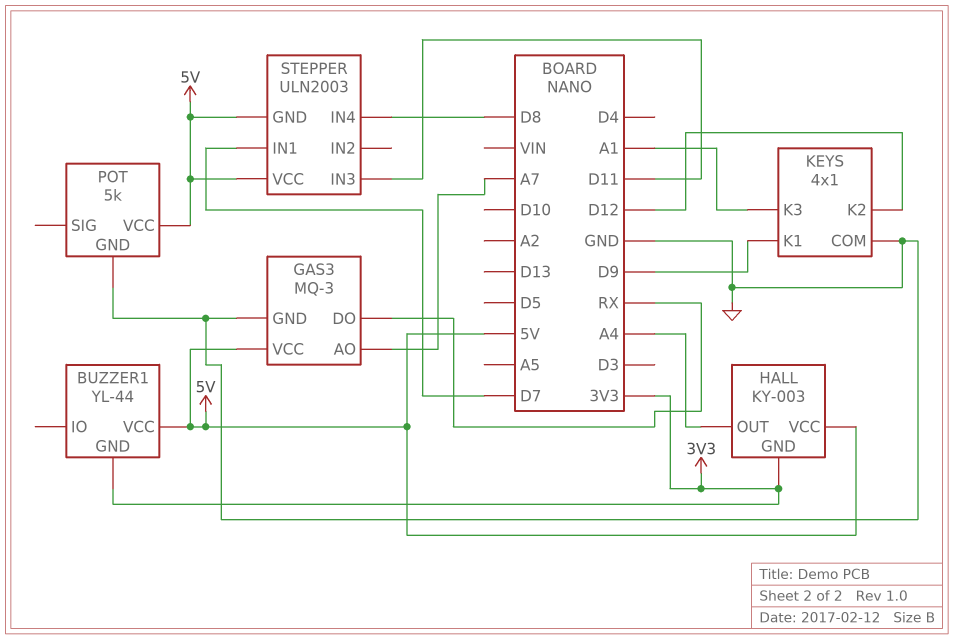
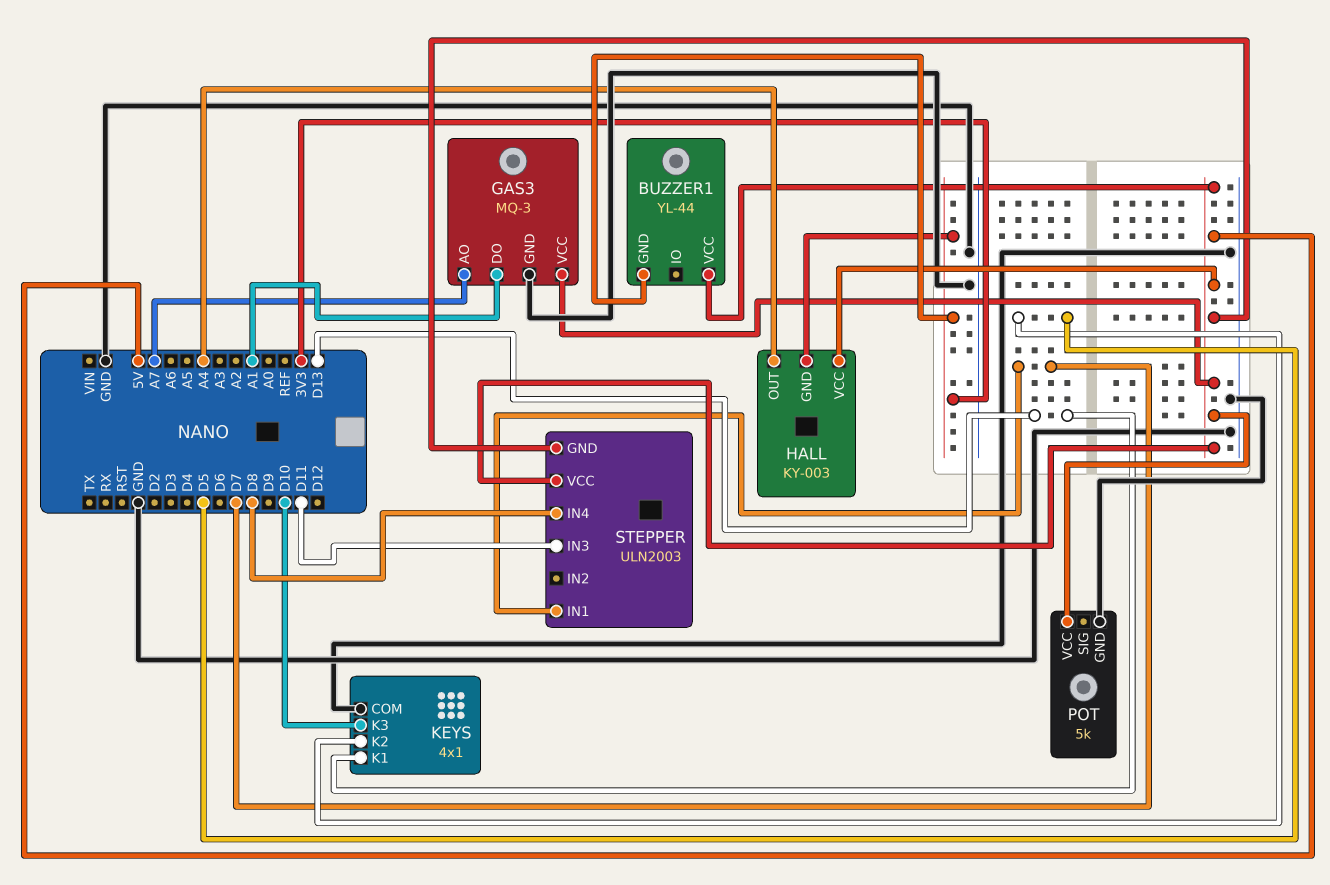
GAS3 pin DO: RX -> A1
KEYS pin K1: D9 -> D13
KEYS pin K2: D12 -> D5
KEYS pin K3: A1 -> D10

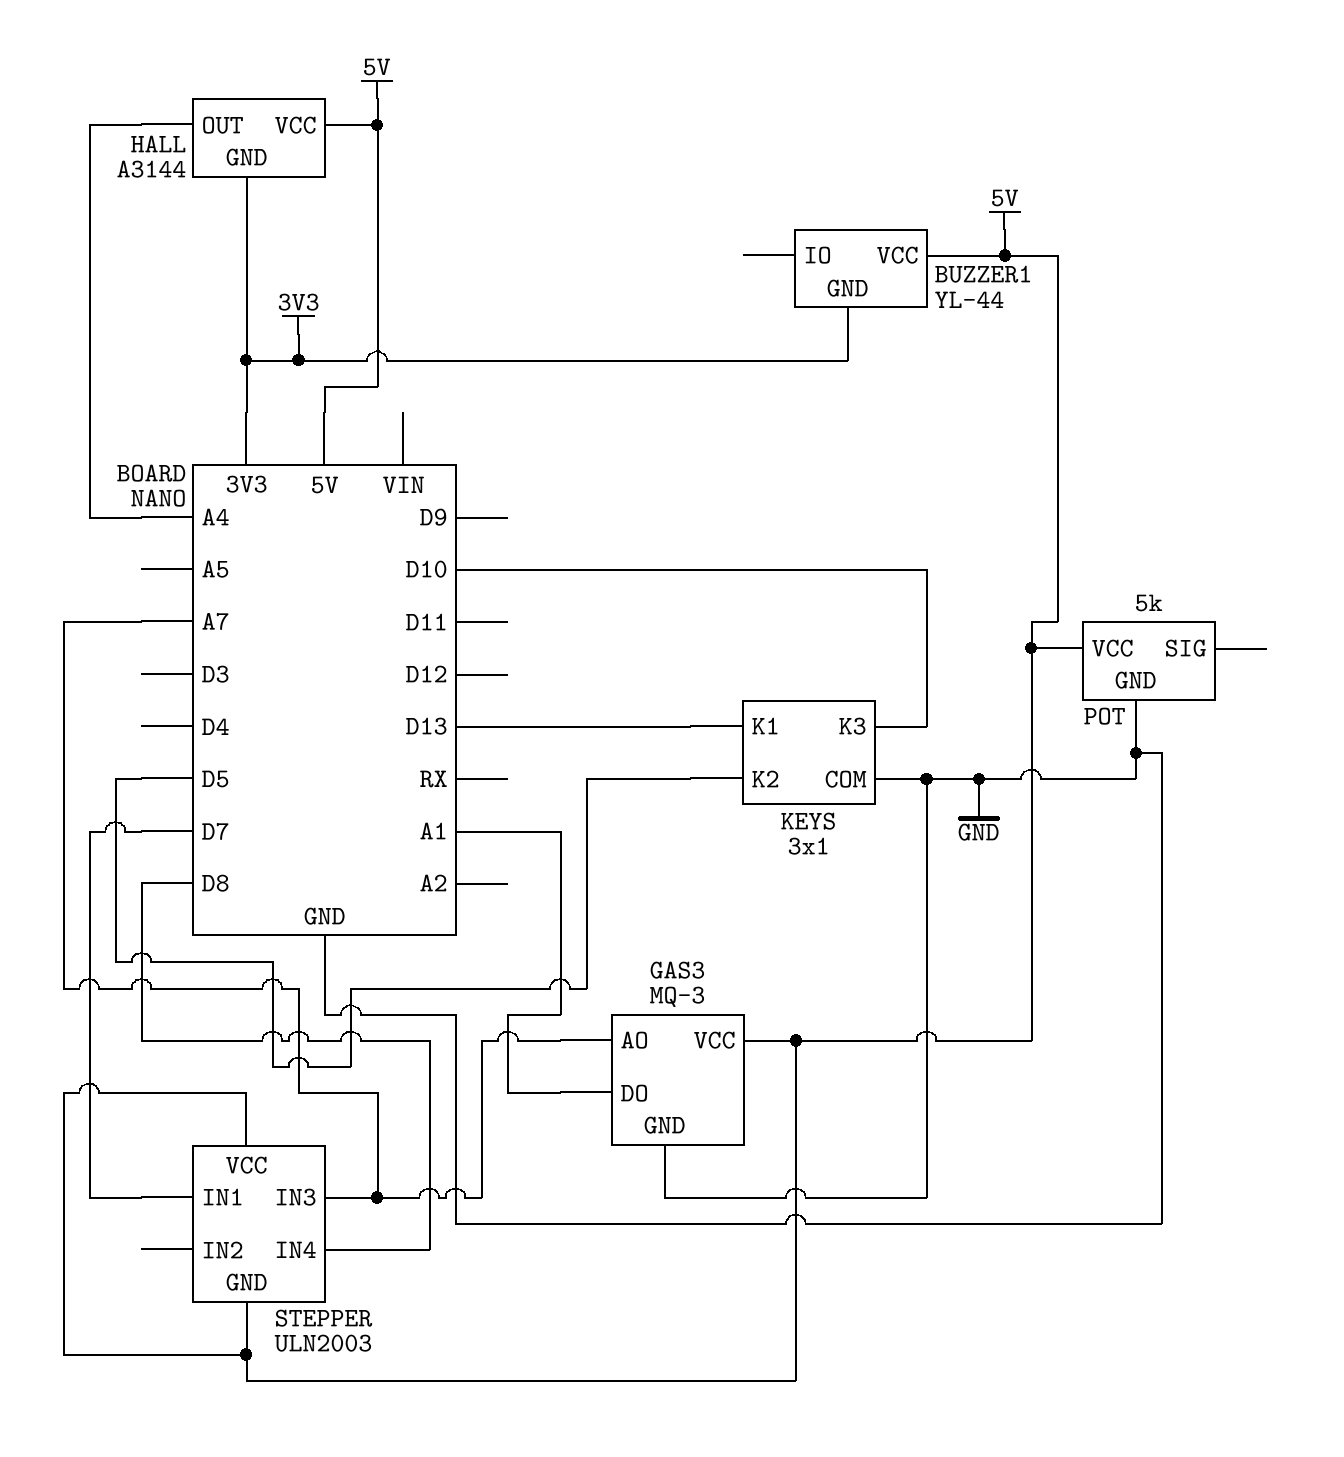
HALL: KY-003 -> A3144
KEYS: 4x1 -> 3x1
STEPPER pin IN3: D11 -> A7

